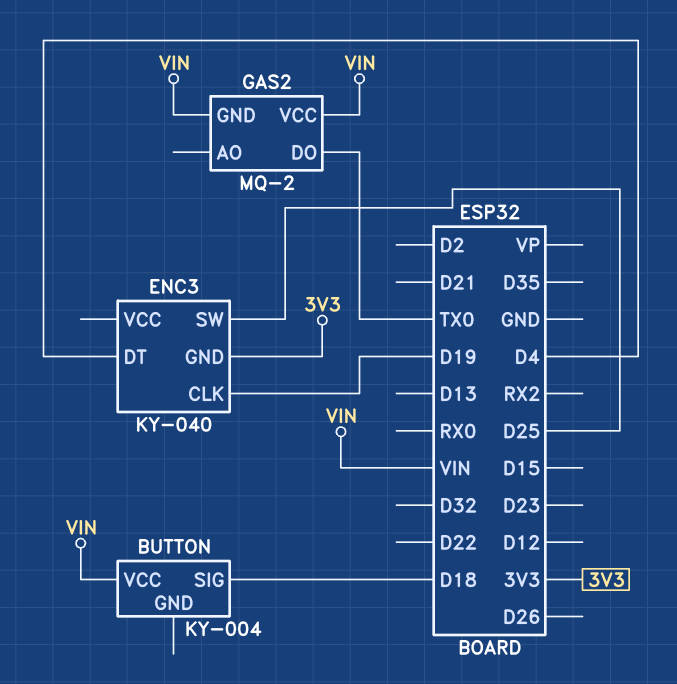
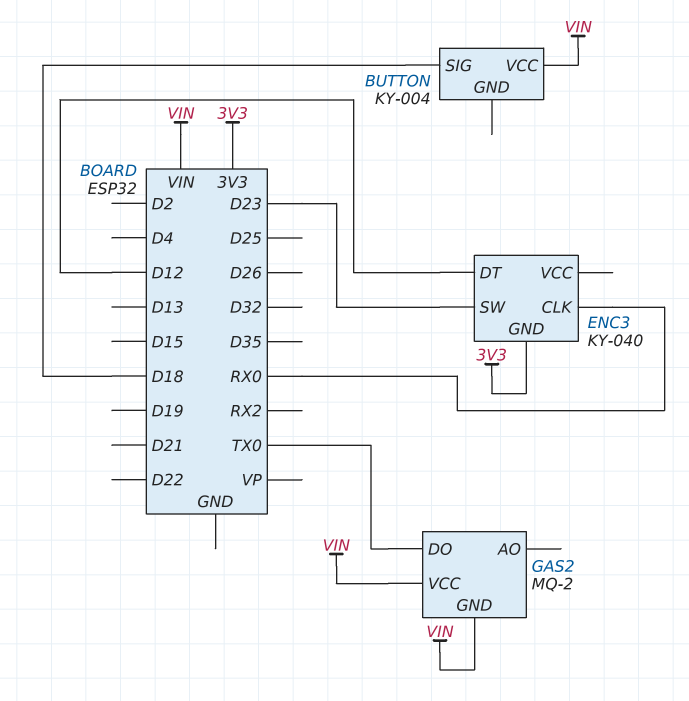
ENC3 pin CLK: D19 -> RX0
ENC3 pin DT: D4 -> D12
ENC3 pin SW: D25 -> D23

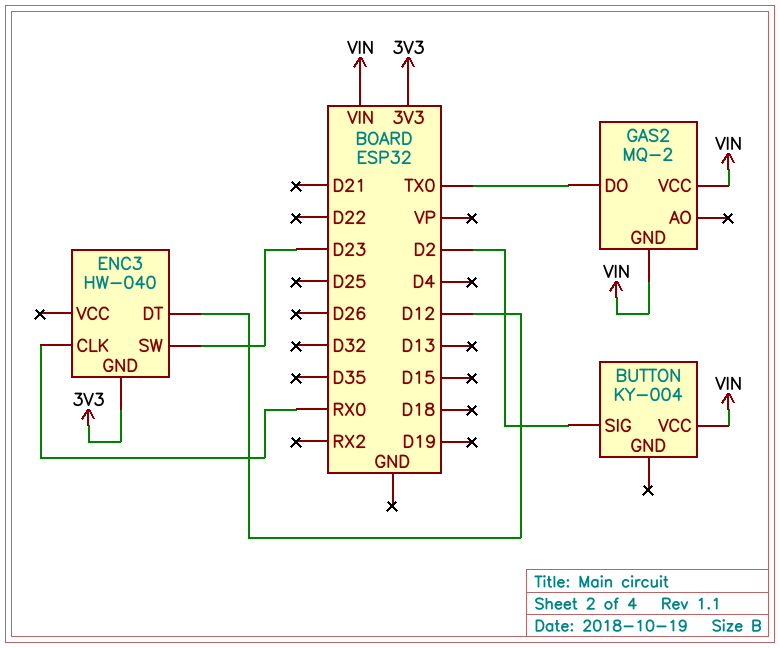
BUTTON pin SIG: D18 -> D2
ENC3: KY-040 -> HW-040

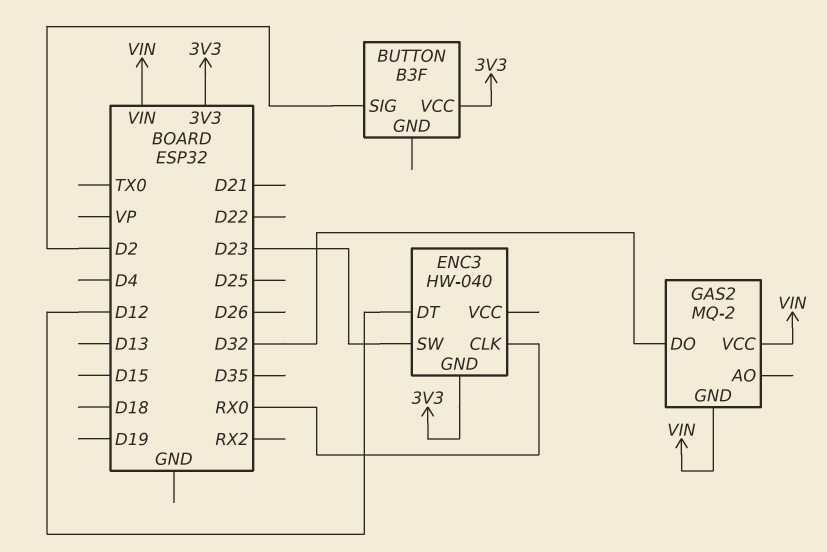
BUTTON: KY-004 -> B3F
BUTTON pin VCC: VIN -> 3V3
GAS2 pin DO: TX0 -> D32

